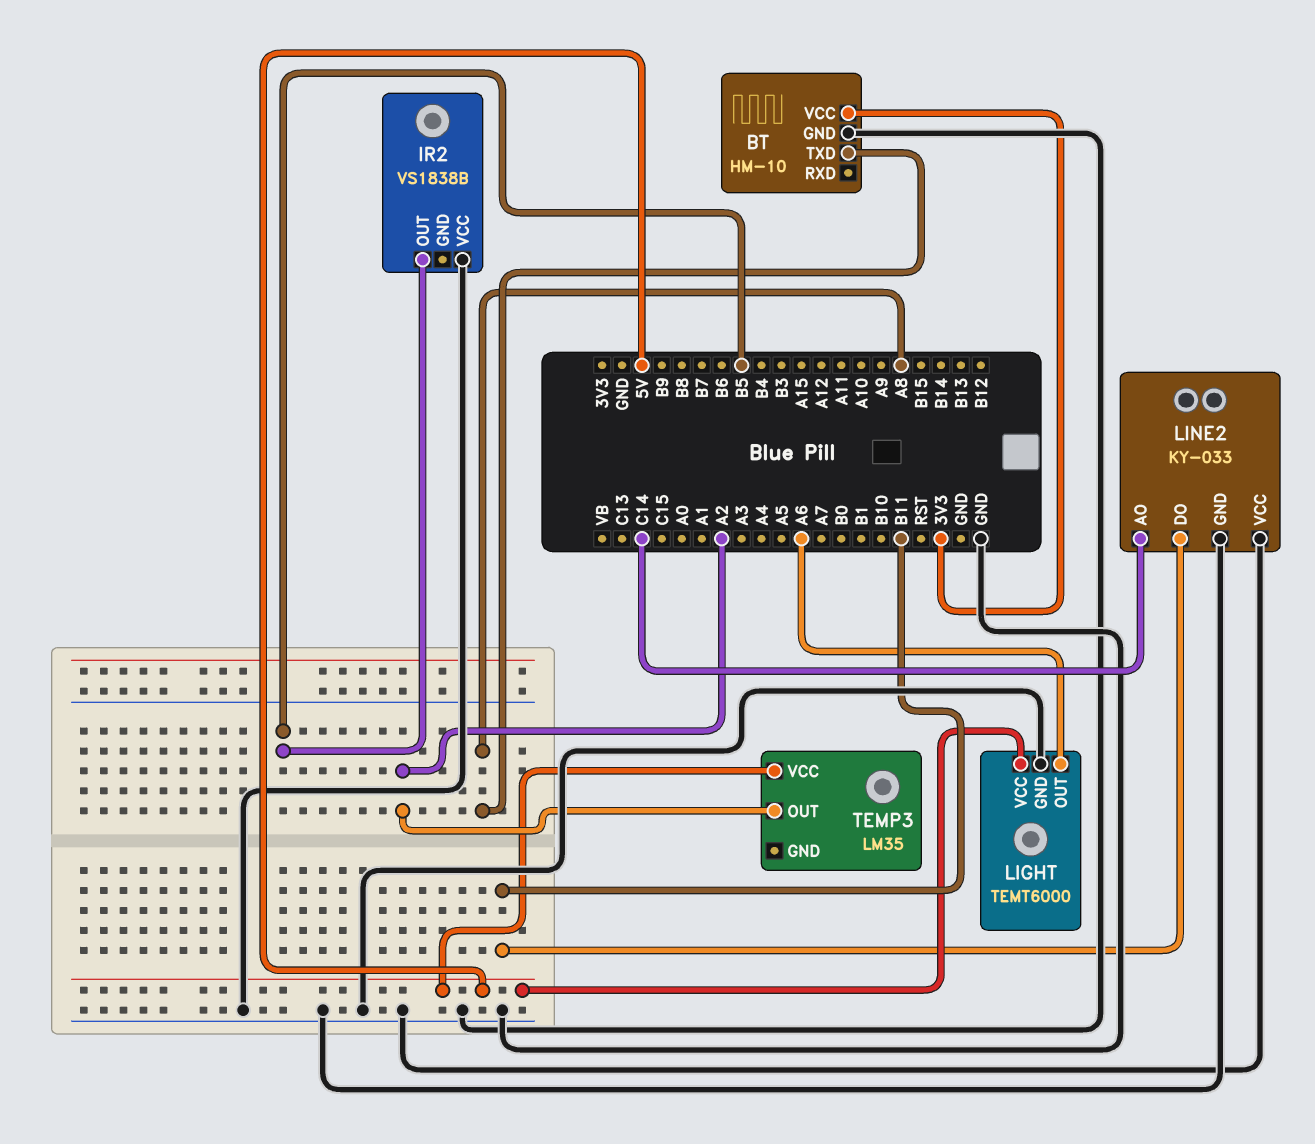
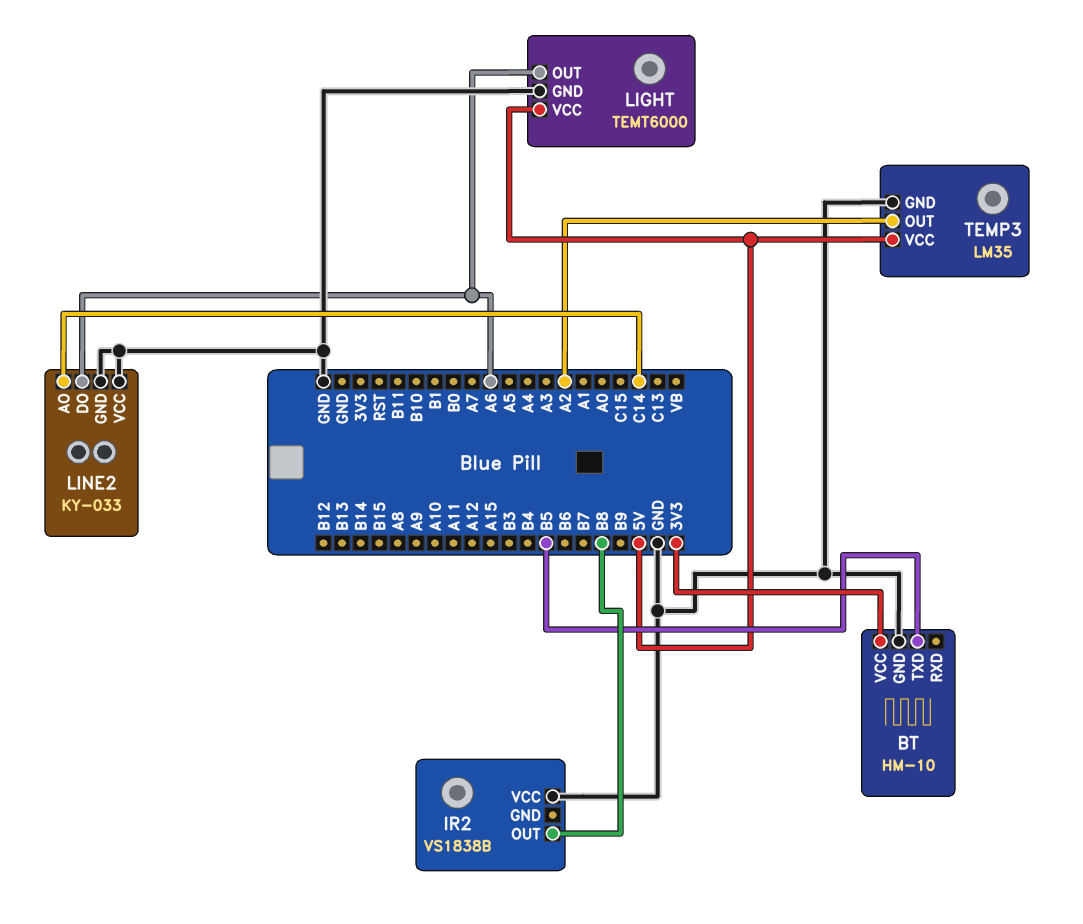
BT pin TXD: A8 -> B5
IR2 pin OUT: B5 -> B8
LINE2 pin DO: B11 -> A6
TEMP3 pin GND: none -> GND

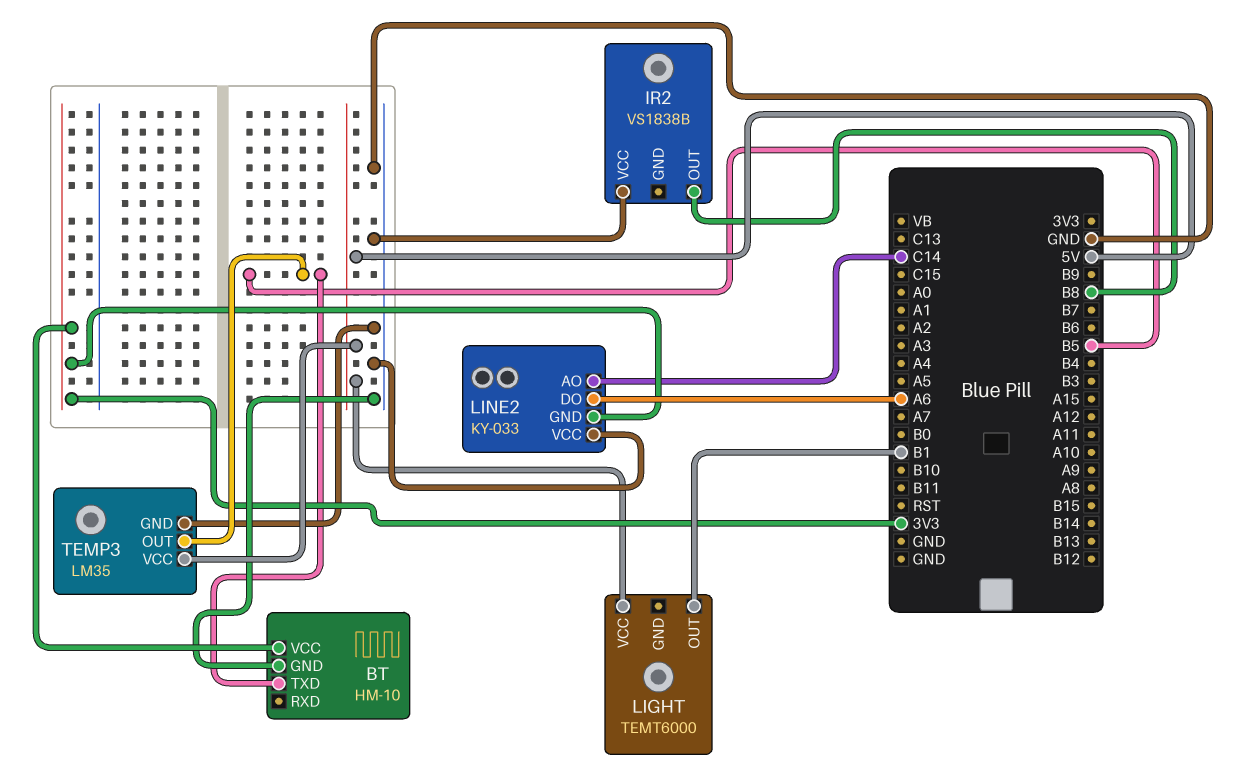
LIGHT pin GND: GND -> none
LIGHT pin OUT: A6 -> B1
LINE2 pin GND: GND -> 3V3
TEMP3 pin OUT: A2 -> B5

